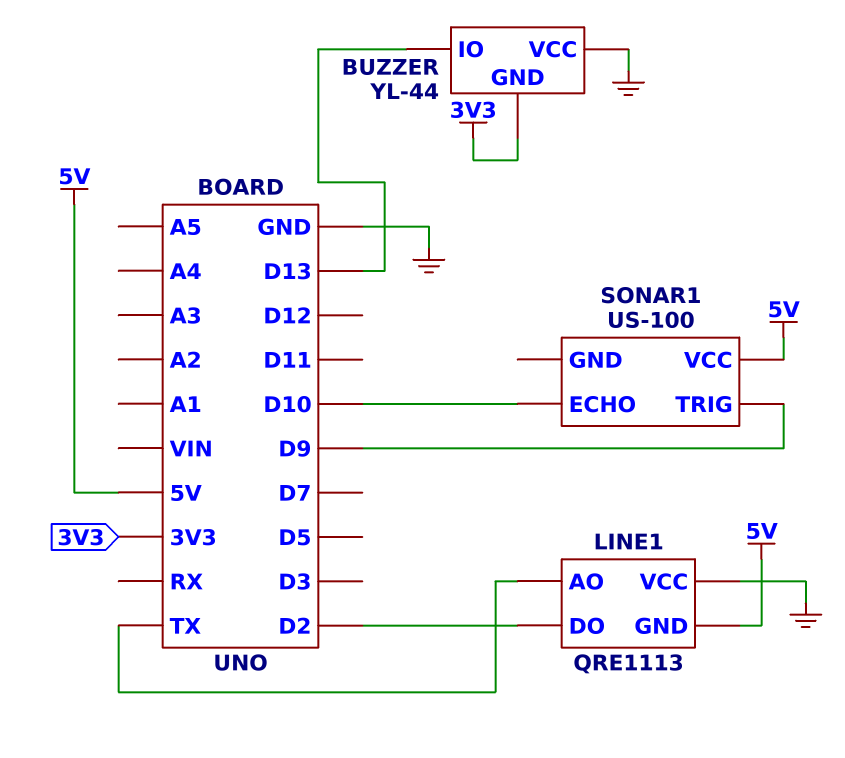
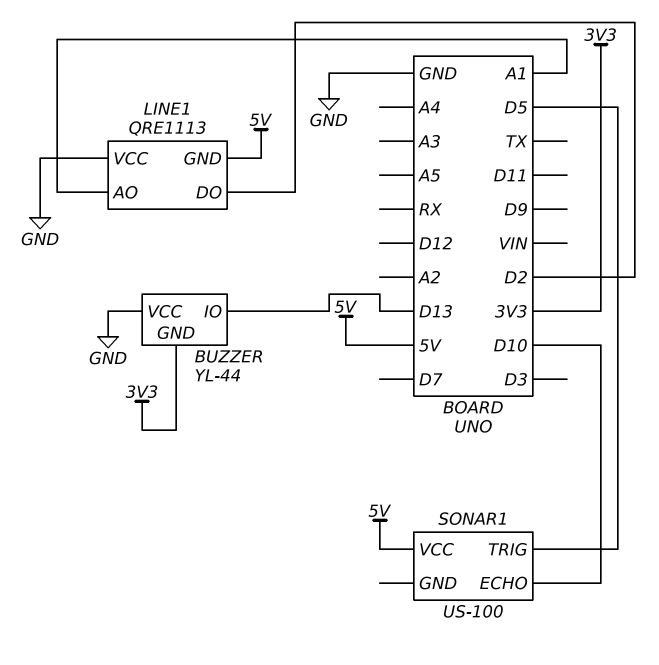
LINE1 pin AO: TX -> A1
SONAR1 pin TRIG: D9 -> D5

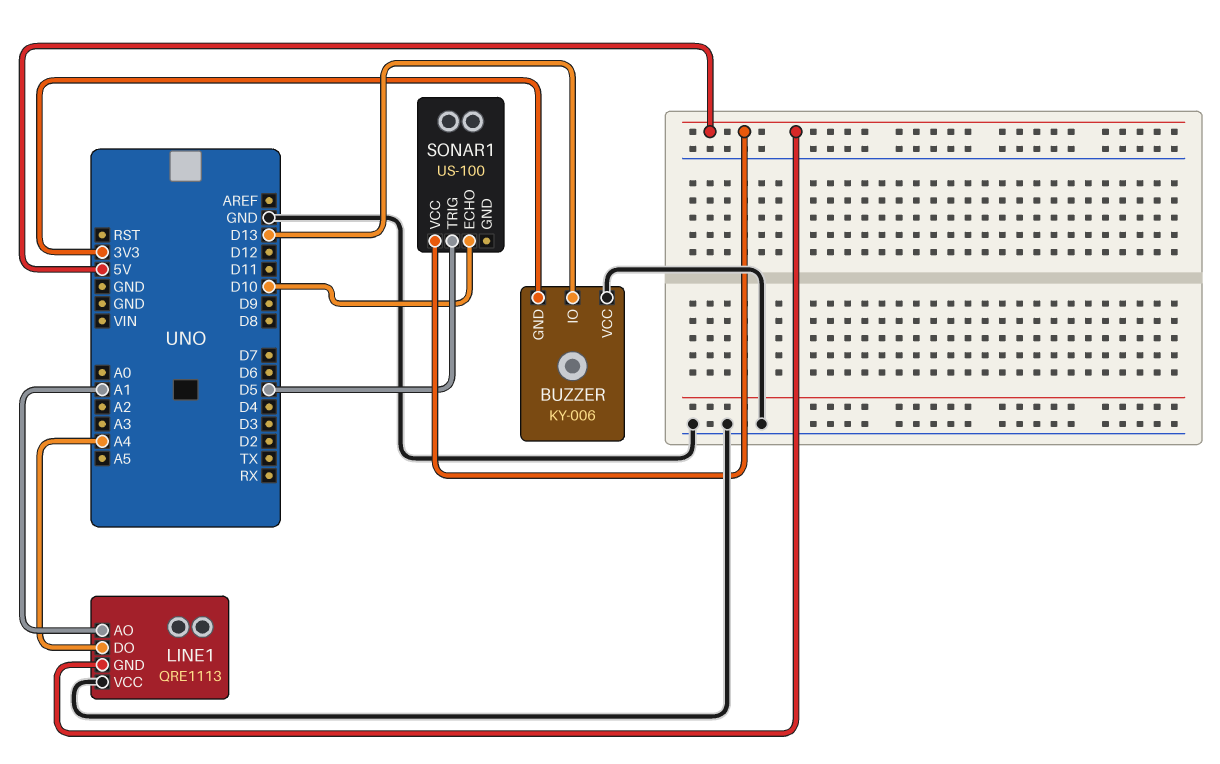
BUZZER: YL-44 -> KY-006
LINE1 pin DO: D2 -> A4

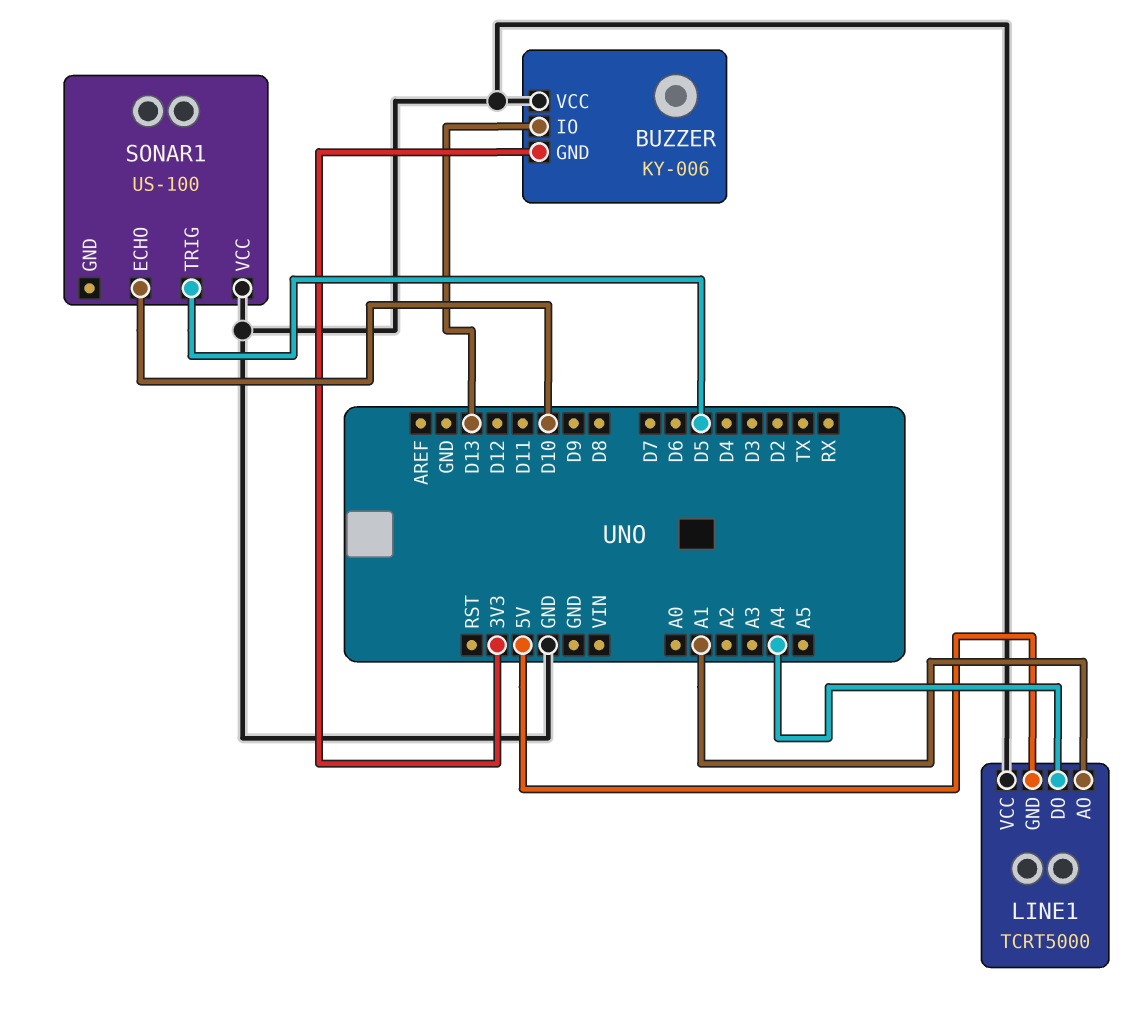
LINE1: QRE1113 -> TCRT5000
SONAR1 pin VCC: 5V -> GND

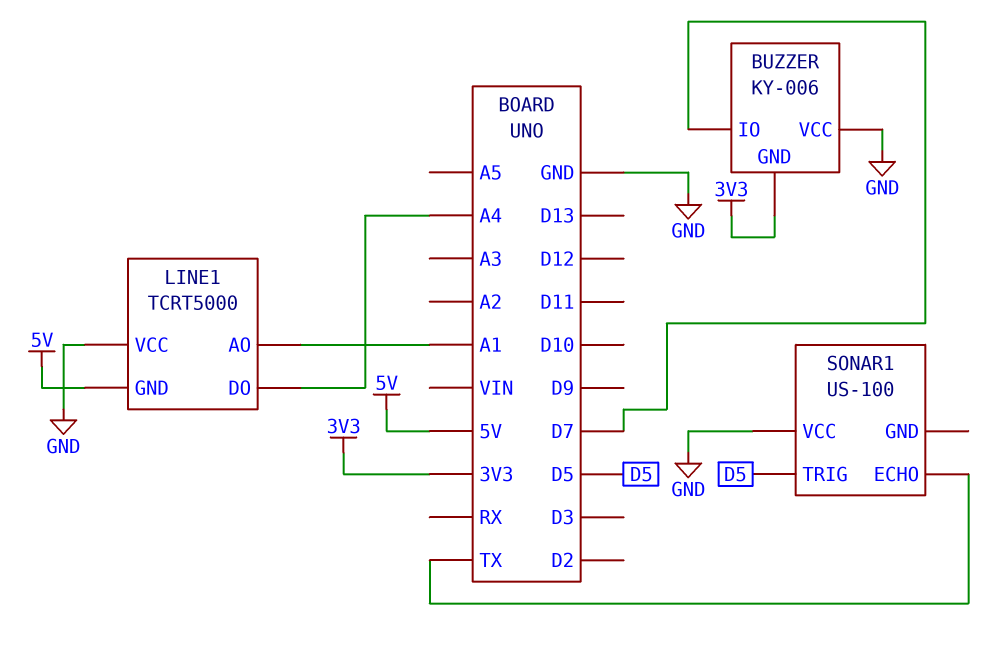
BUZZER pin IO: D13 -> D7
SONAR1 pin ECHO: D10 -> TX

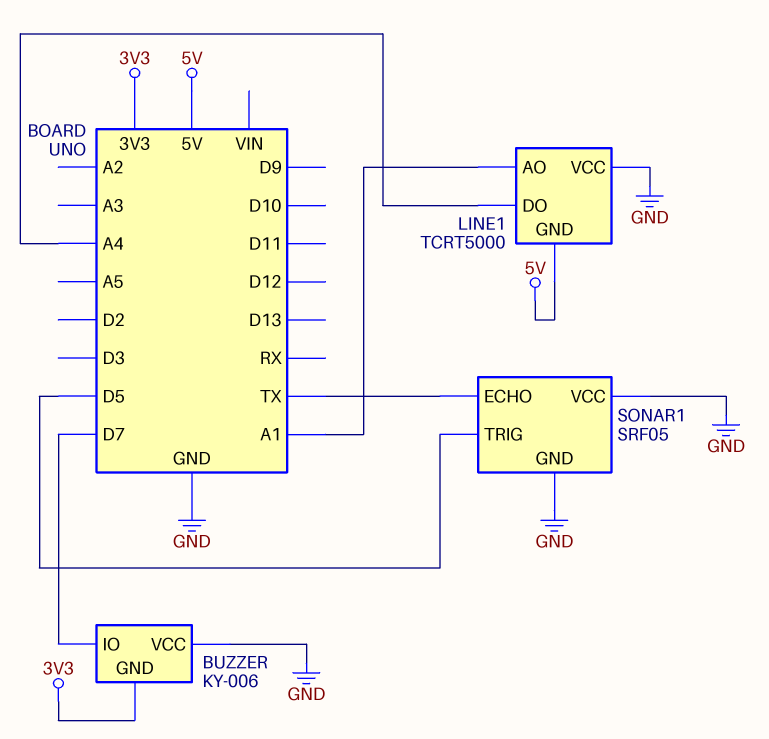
SONAR1: US-100 -> SRF05
SONAR1 pin GND: none -> GND

